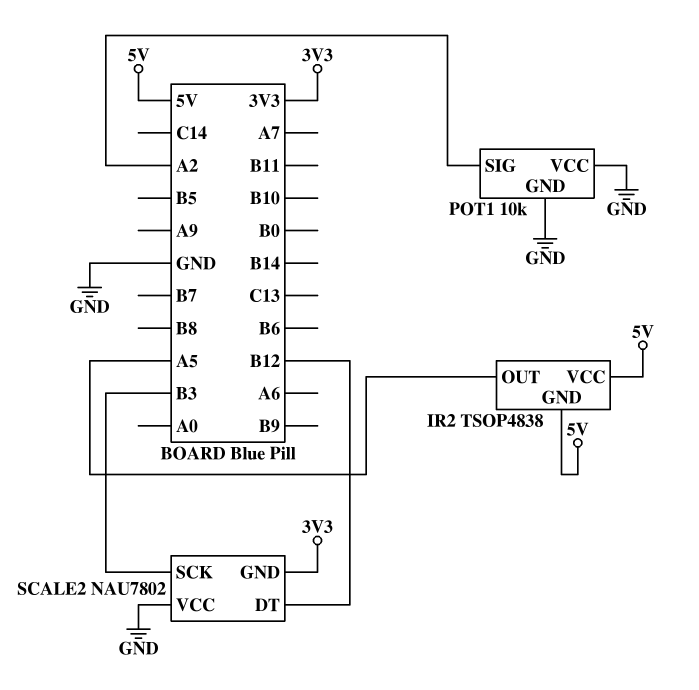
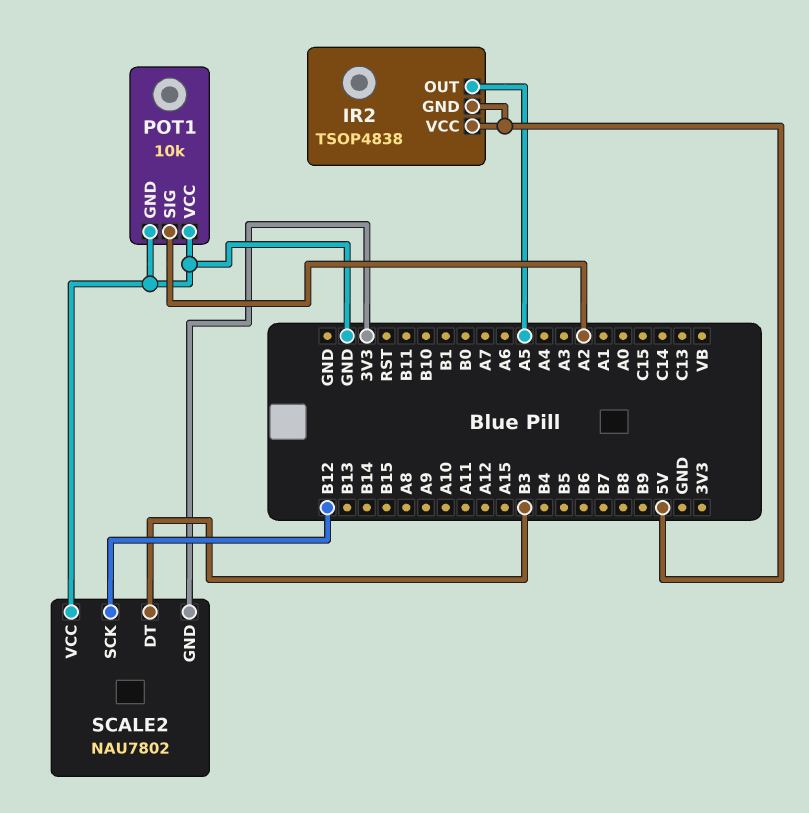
SCALE2 pin DT: B12 -> B3
SCALE2 pin SCK: B3 -> B12

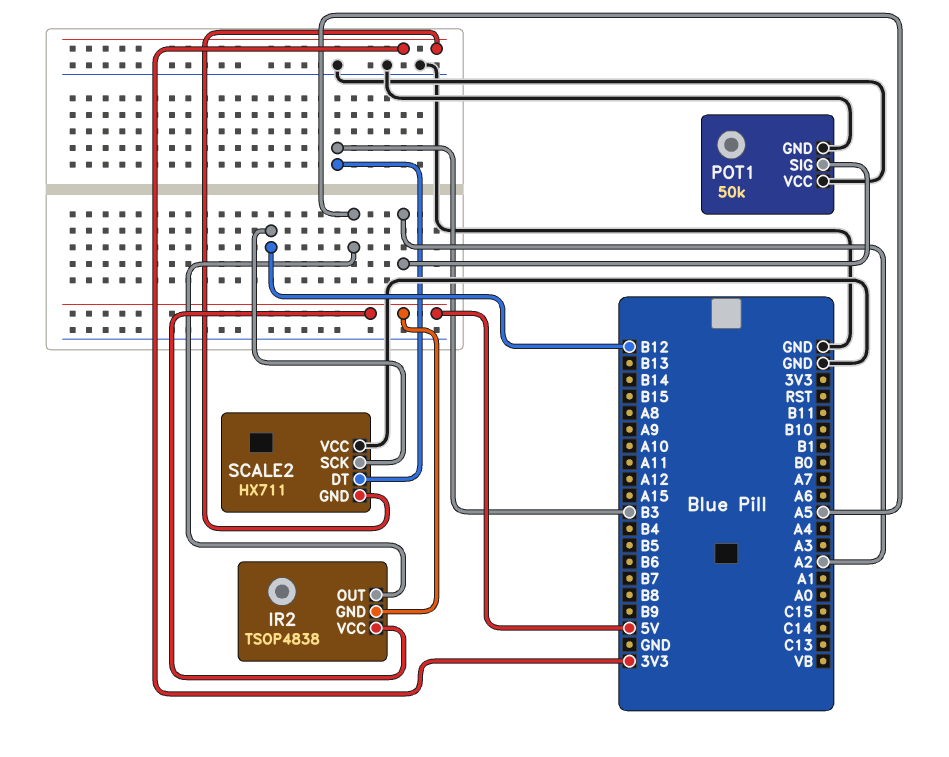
POT1: 10k -> 50k
SCALE2: NAU7802 -> HX711

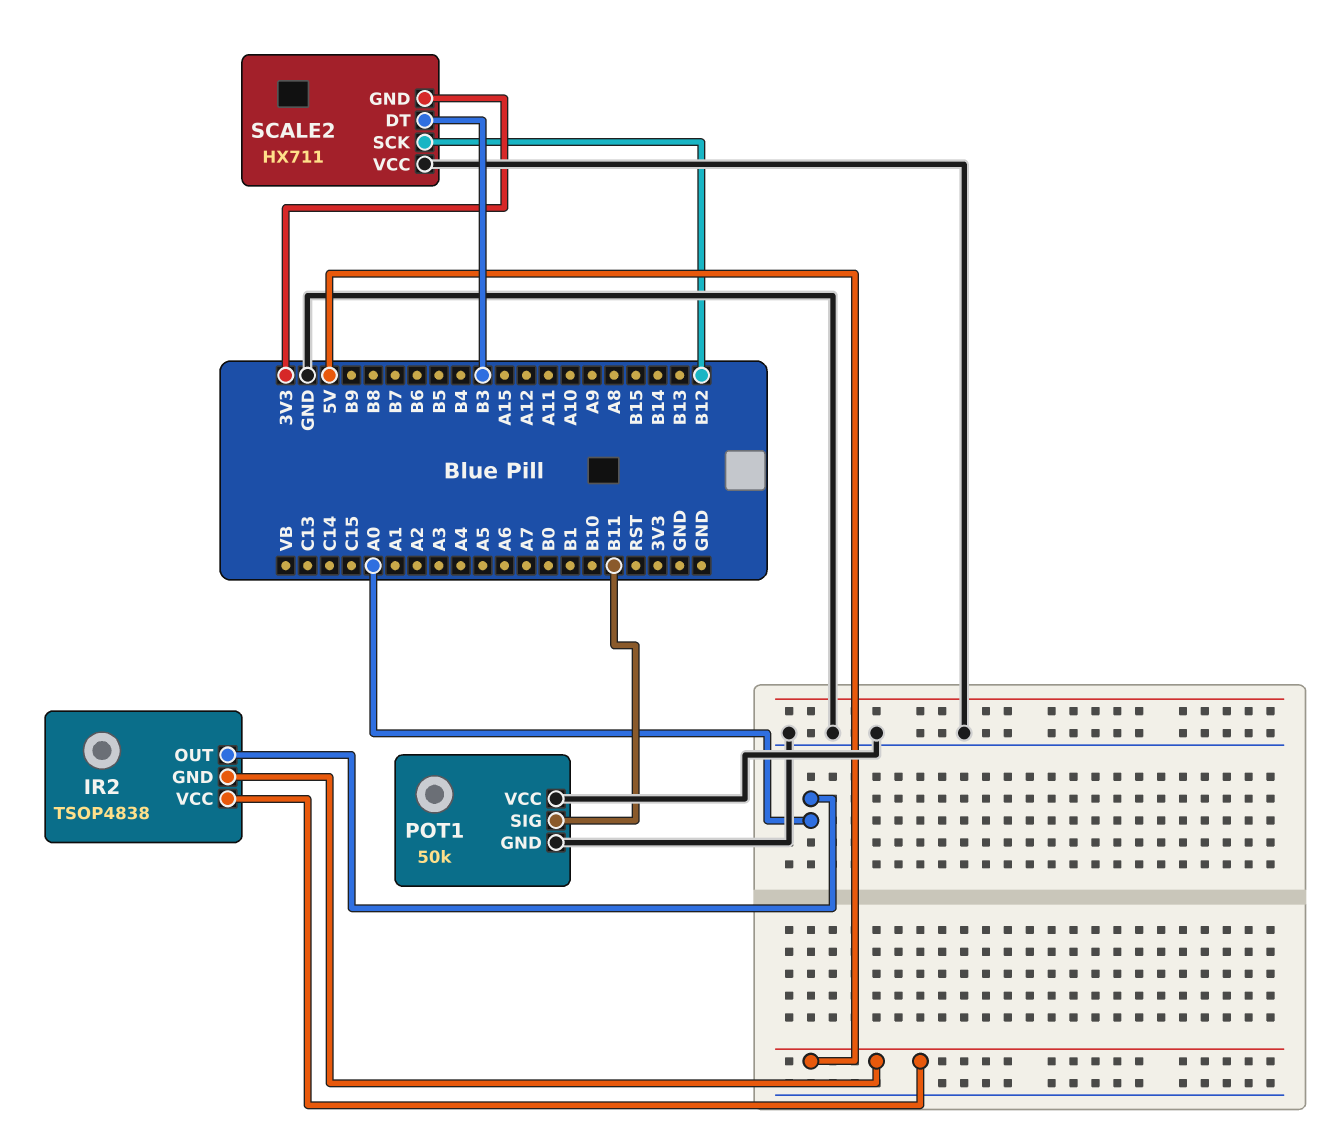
IR2 pin OUT: A5 -> A0
POT1 pin SIG: A2 -> B11

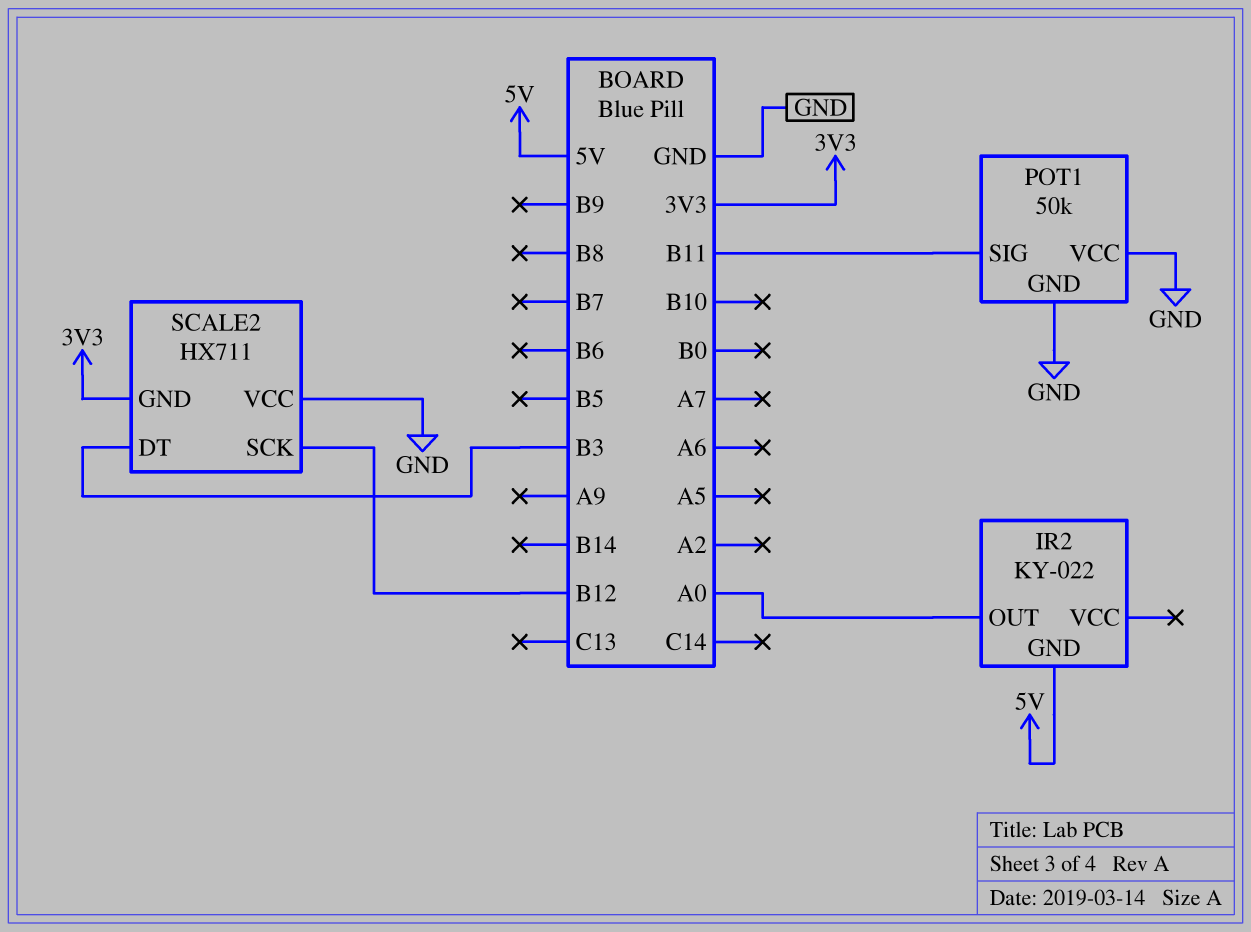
IR2: TSOP4838 -> KY-022
IR2 pin VCC: 5V -> none

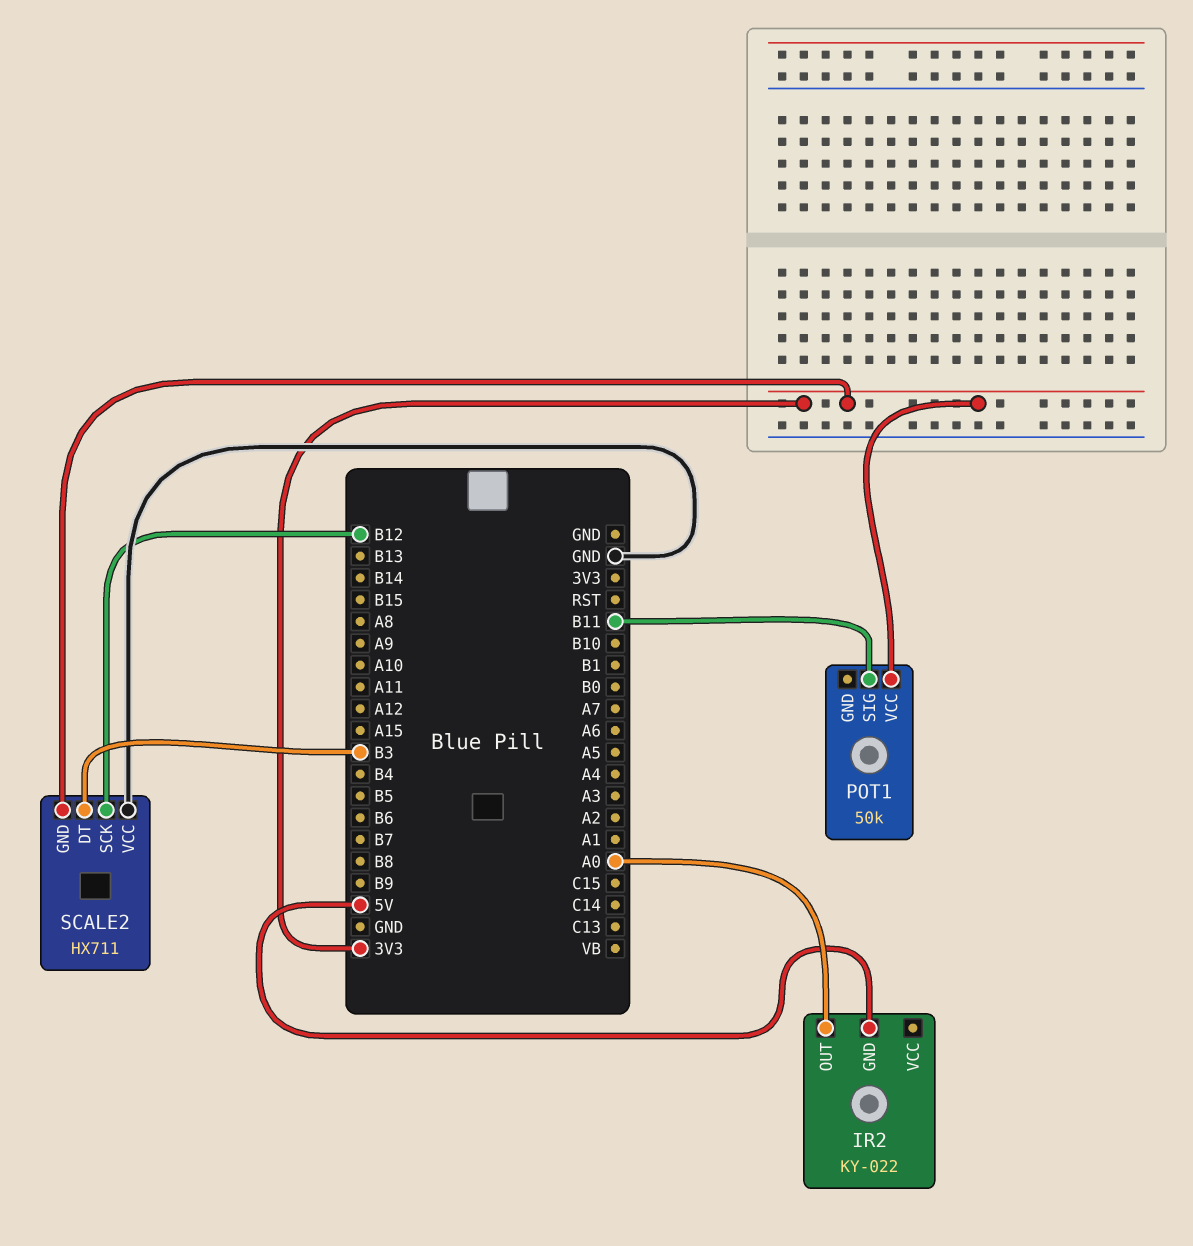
POT1 pin GND: GND -> none
POT1 pin VCC: GND -> 3V3

